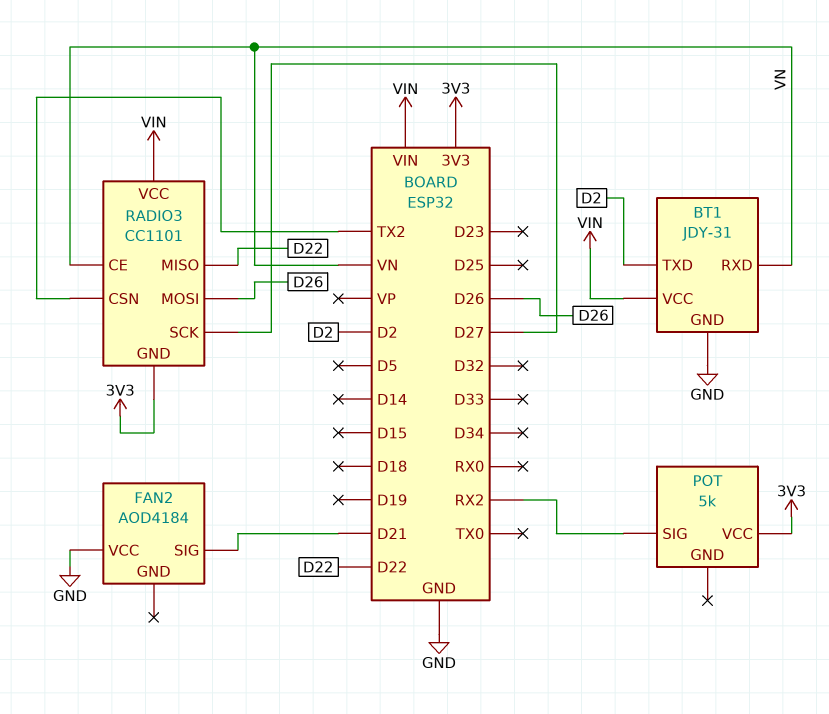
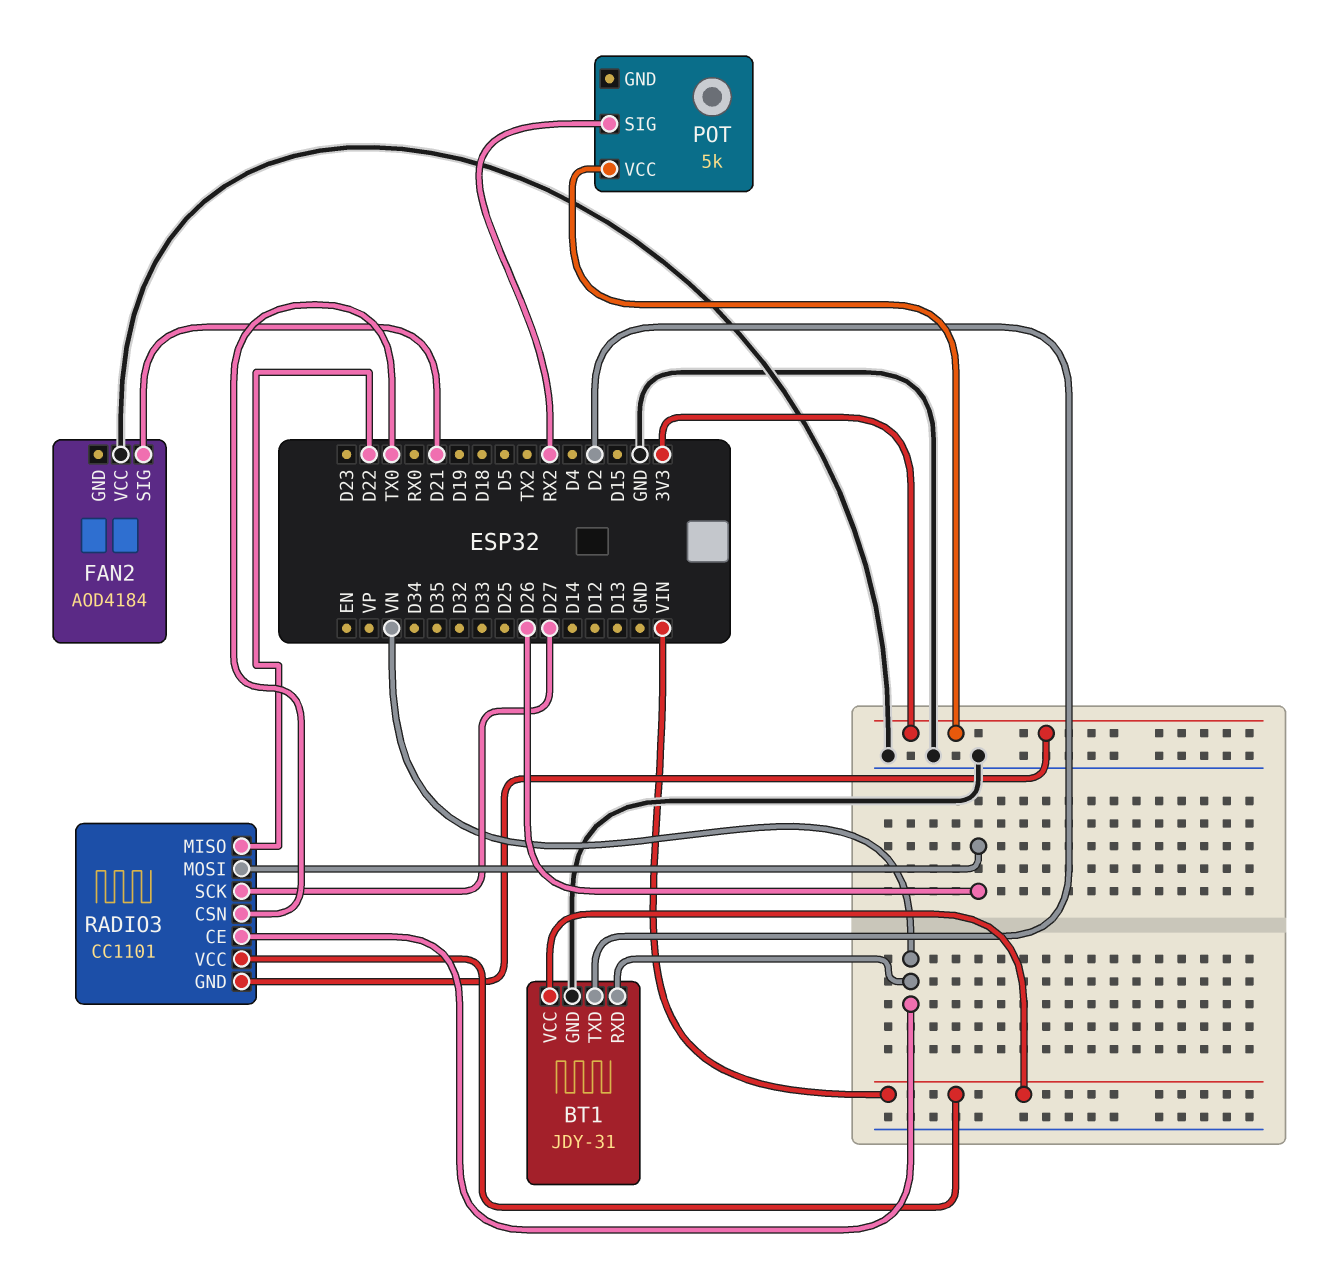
RADIO3 pin CSN: TX2 -> TX0

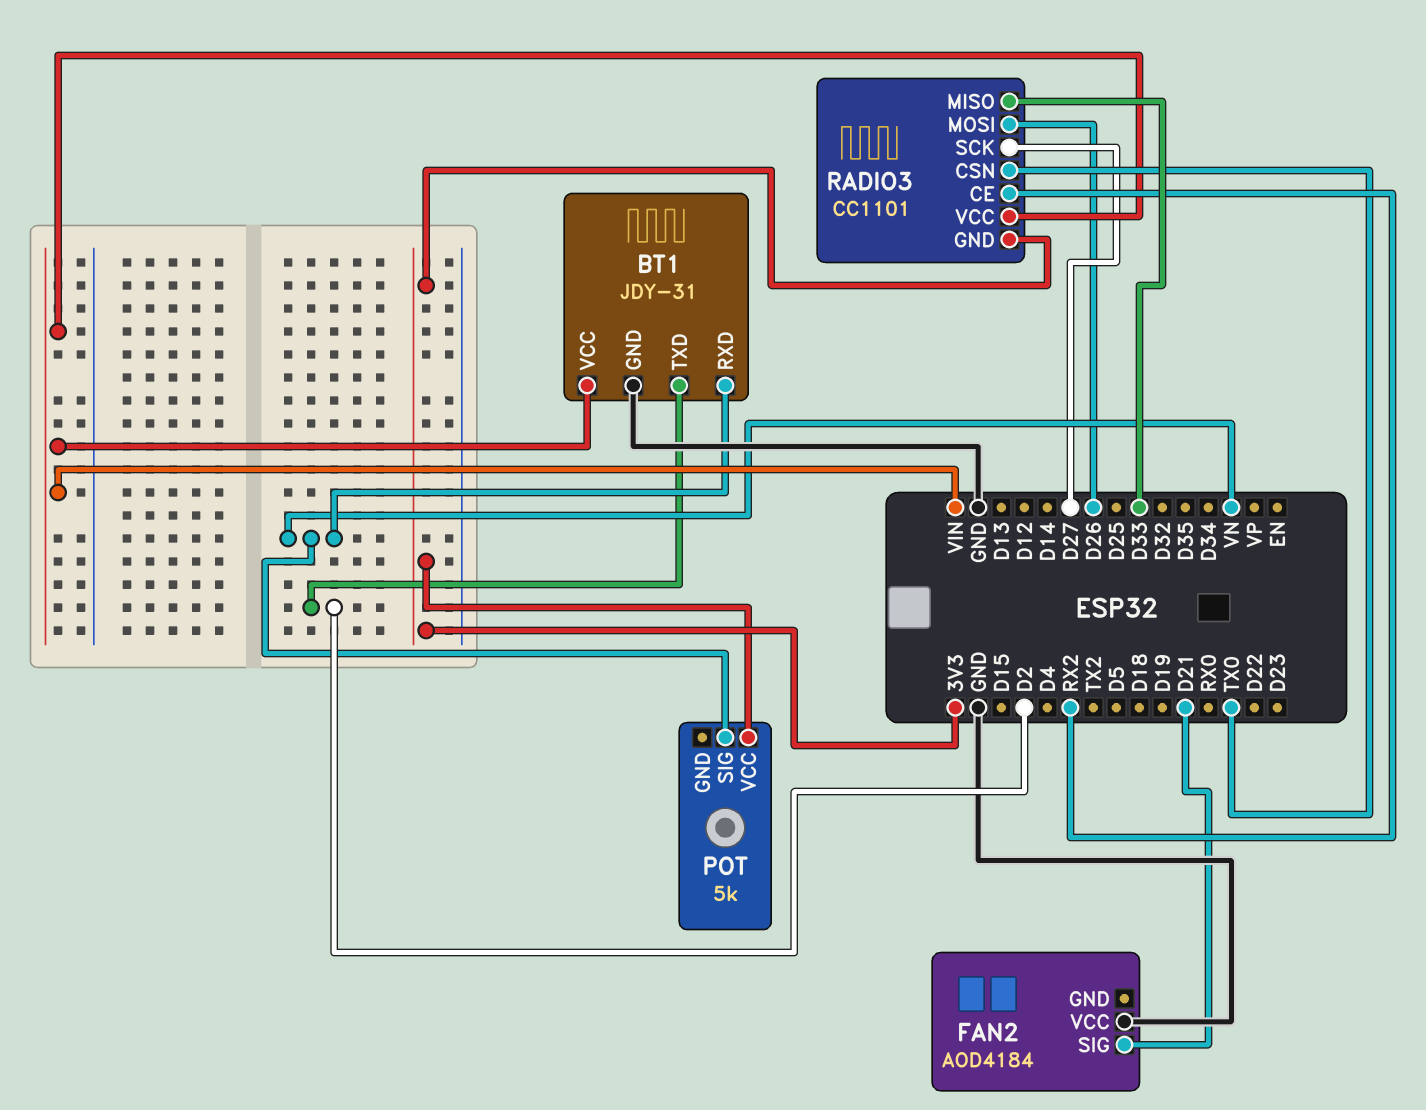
POT pin SIG: RX2 -> VN
RADIO3 pin CE: VN -> RX2
RADIO3 pin MISO: D22 -> D33

